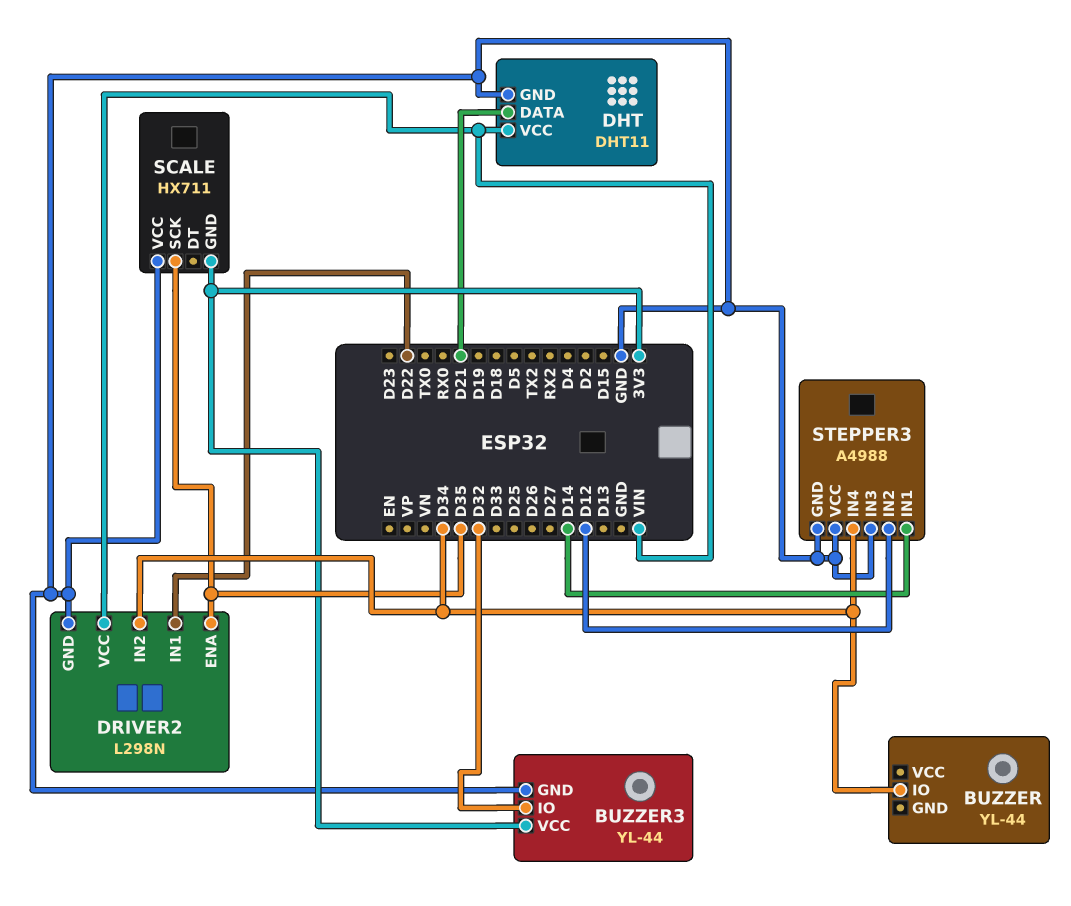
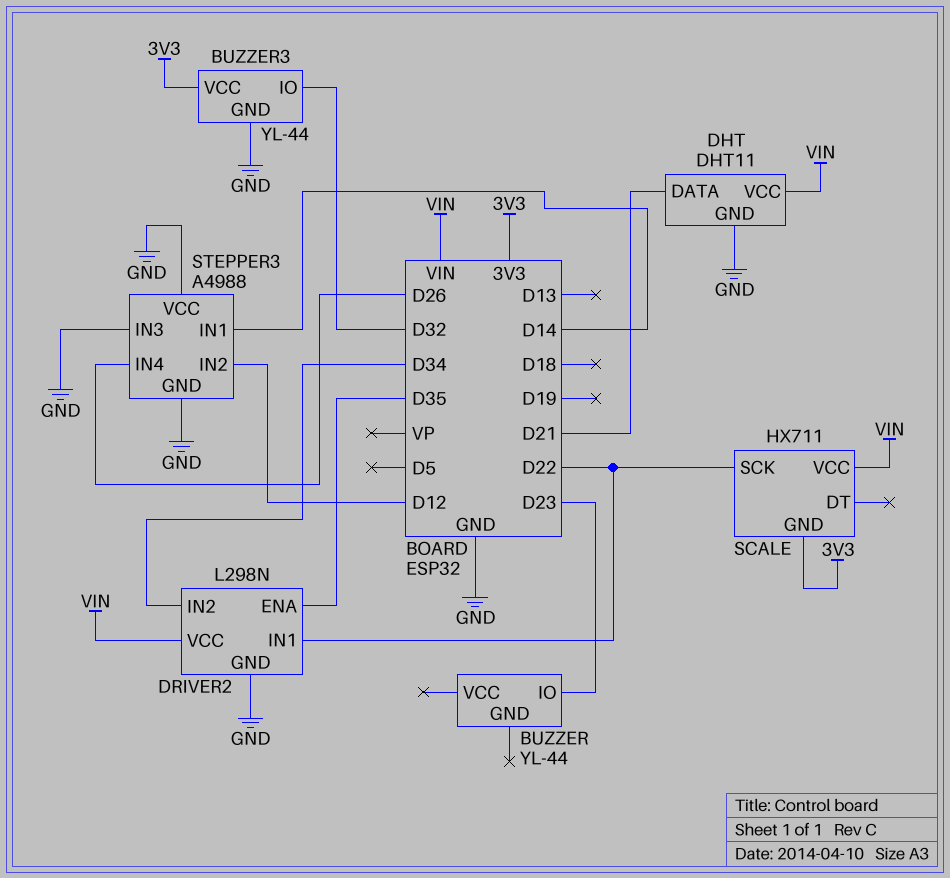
BUZZER pin IO: D34 -> D23
SCALE pin SCK: D35 -> D22
SCALE pin VCC: GND -> VIN
STEPPER3 pin IN4: D34 -> D26

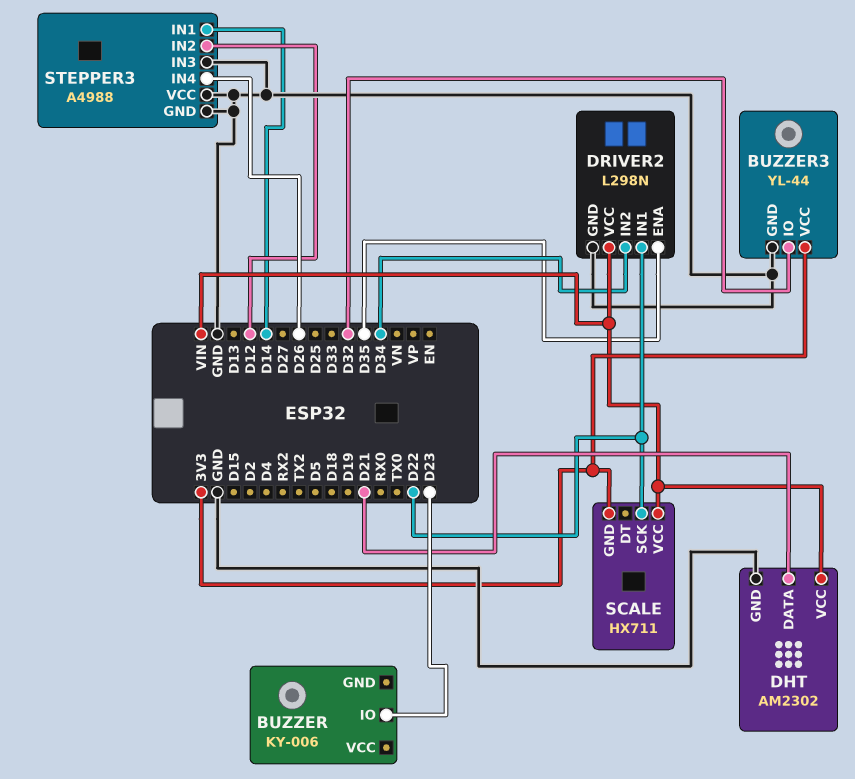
BUZZER: YL-44 -> KY-006
DHT: DHT11 -> AM2302

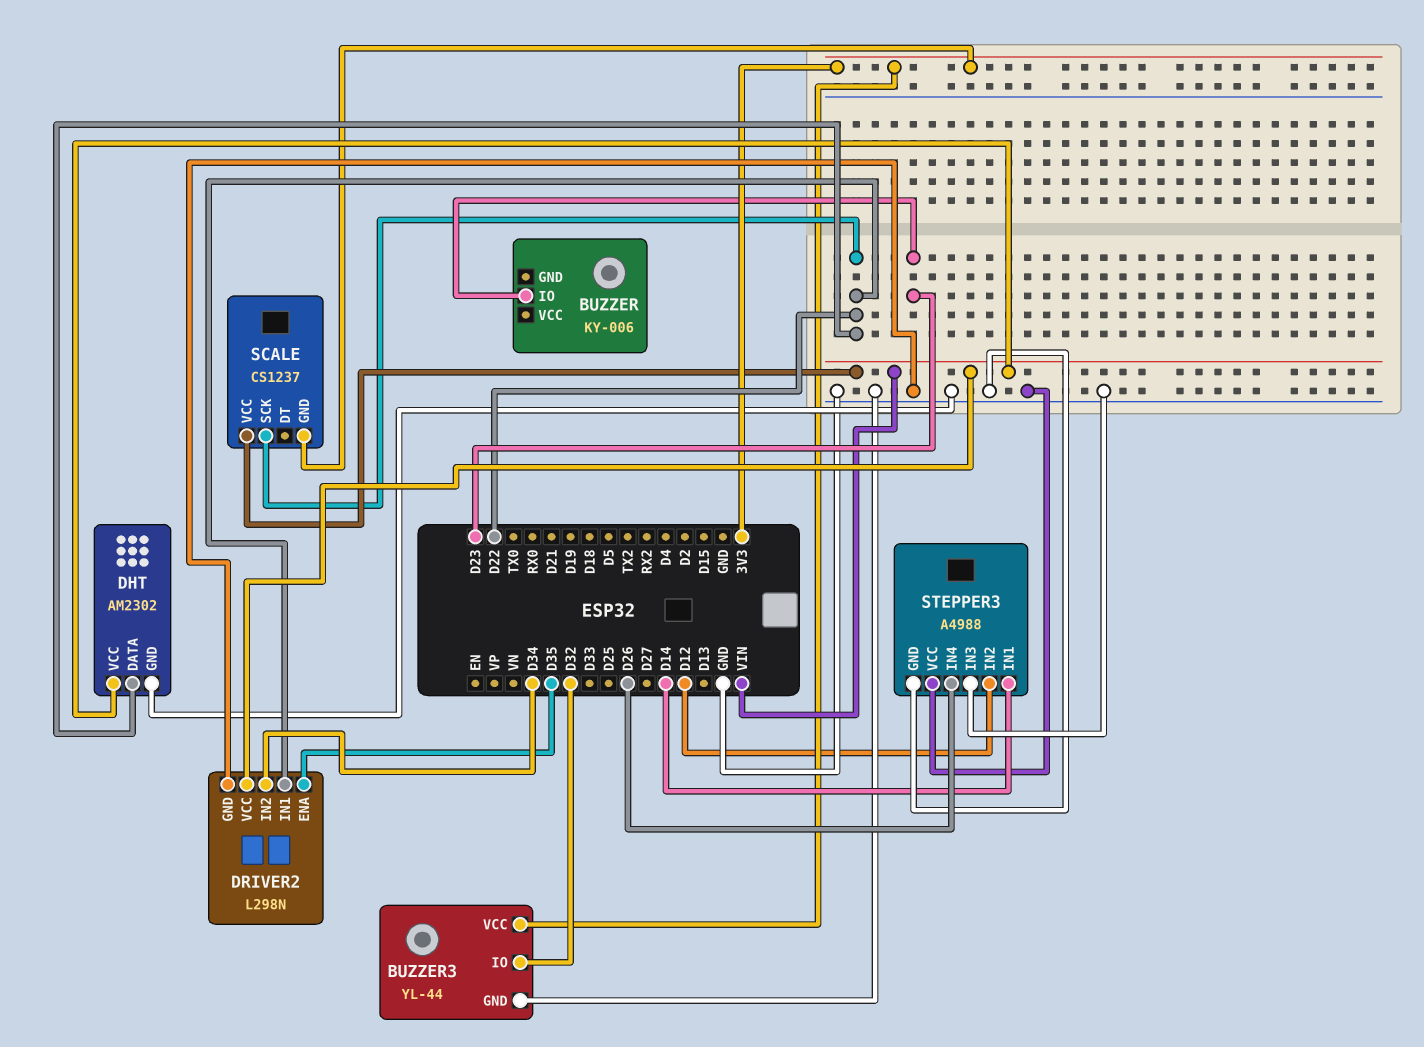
DHT pin DATA: D21 -> D22
SCALE: HX711 -> CS1237

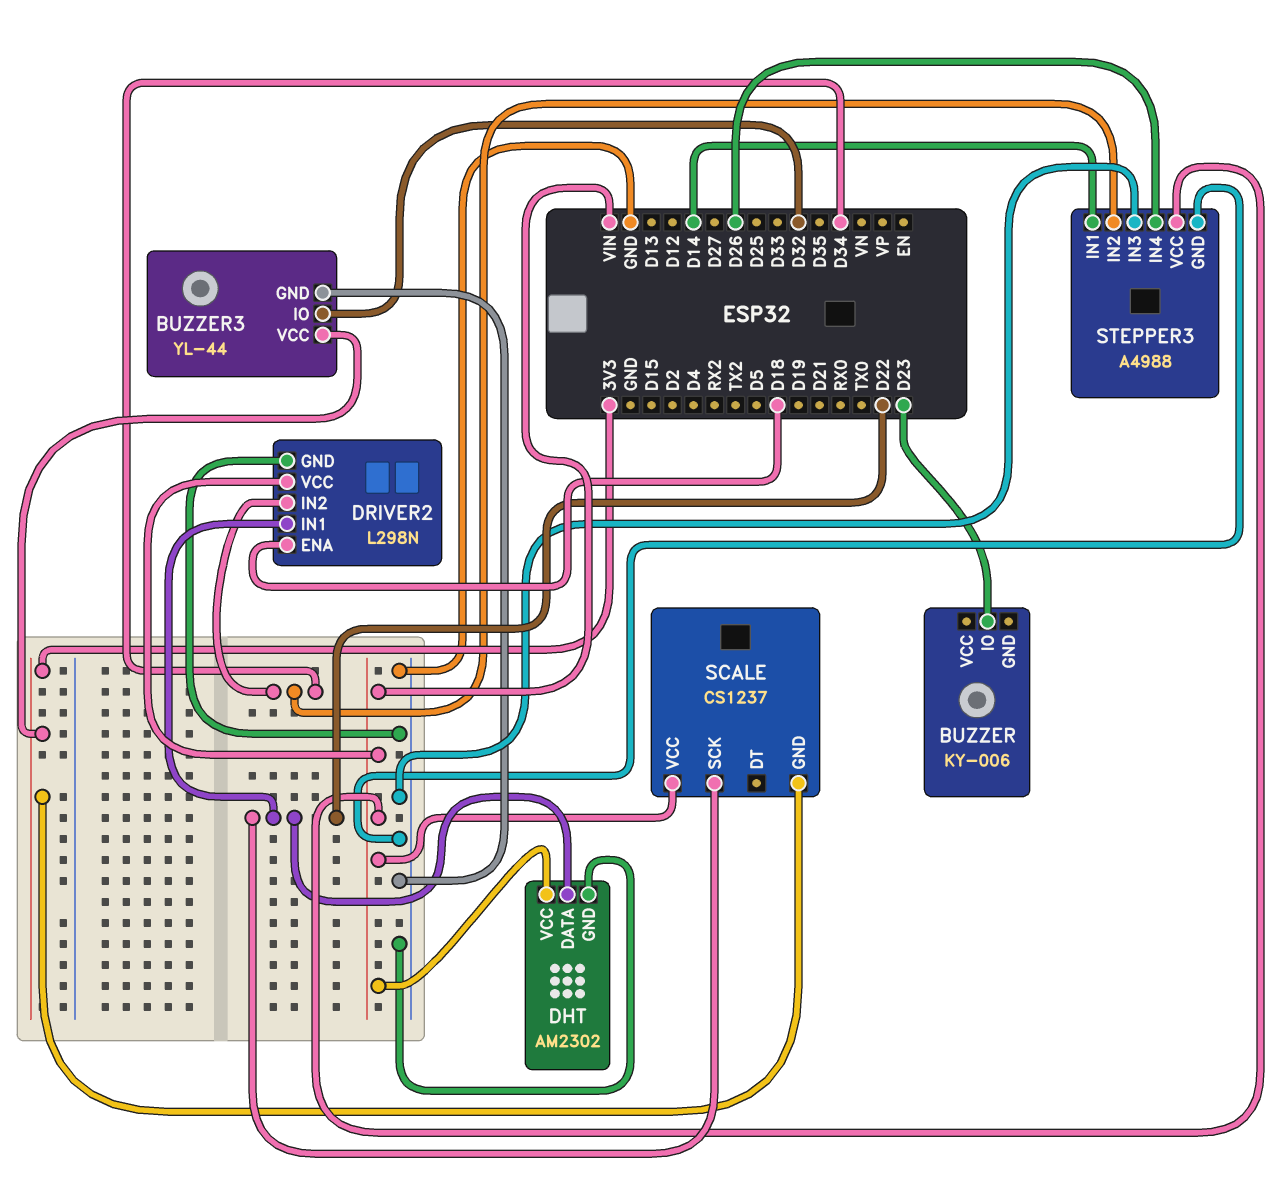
DRIVER2 pin ENA: D35 -> D18
STEPPER3 pin IN2: D12 -> D34
STEPPER3 pin VCC: GND -> VIN

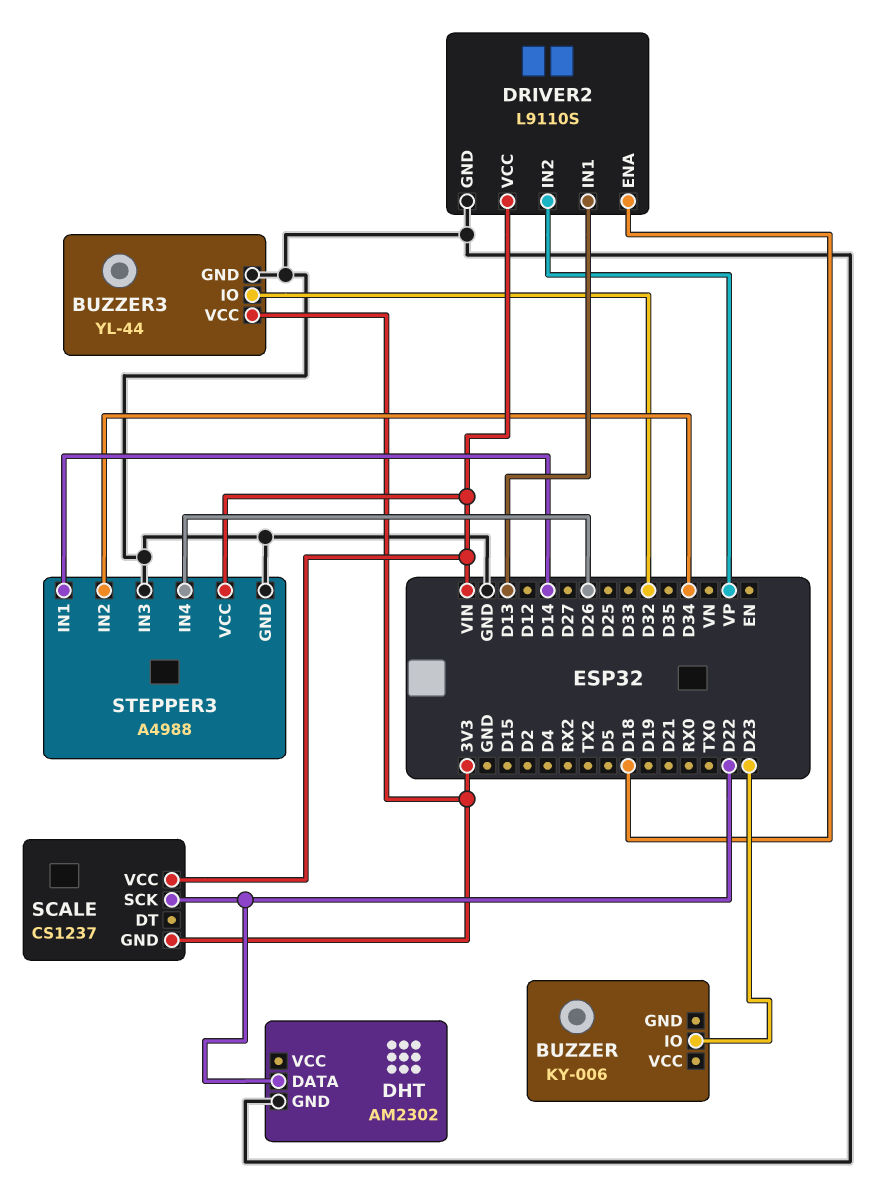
DHT pin VCC: VIN -> none
DRIVER2: L298N -> L9110S
DRIVER2 pin IN1: D22 -> D13
DRIVER2 pin IN2: D34 -> VP

